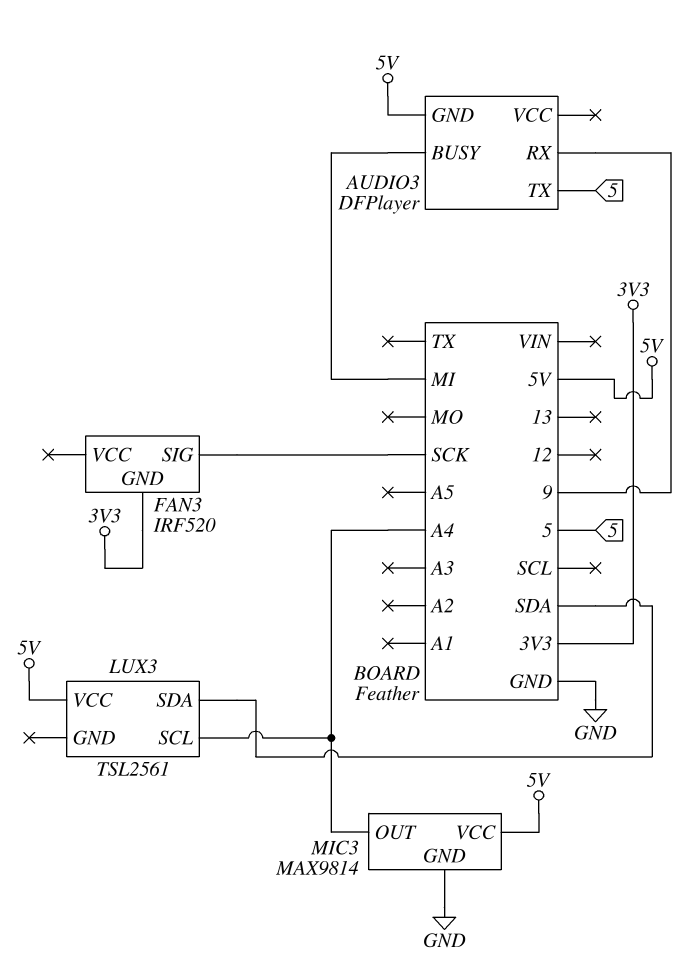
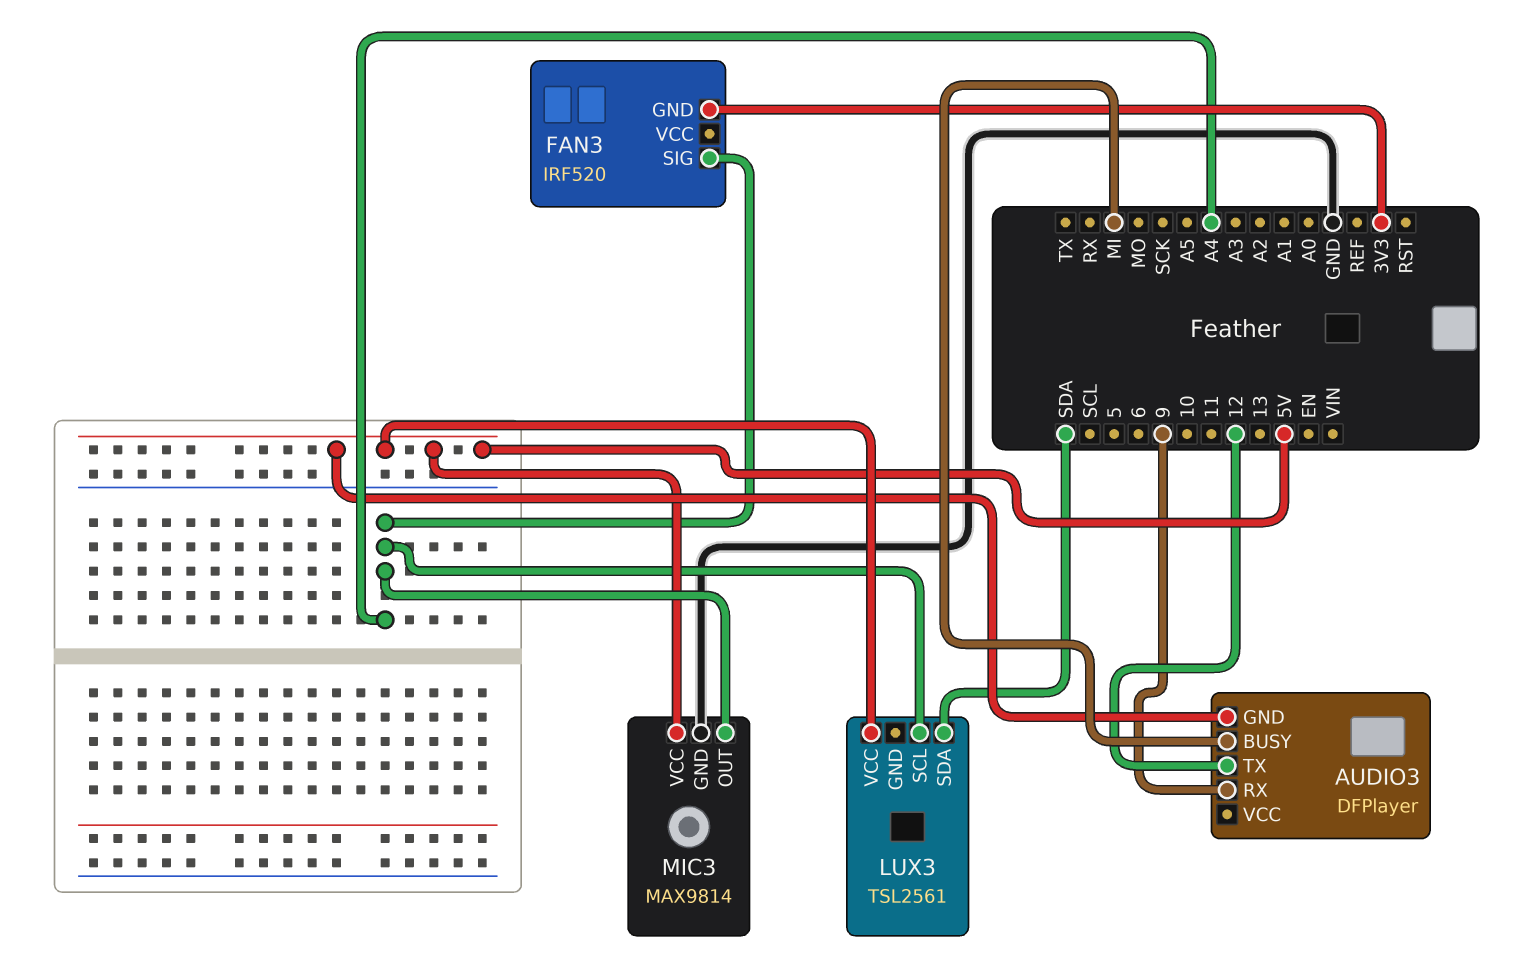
AUDIO3 pin TX: 5 -> 12
FAN3 pin SIG: SCK -> A4

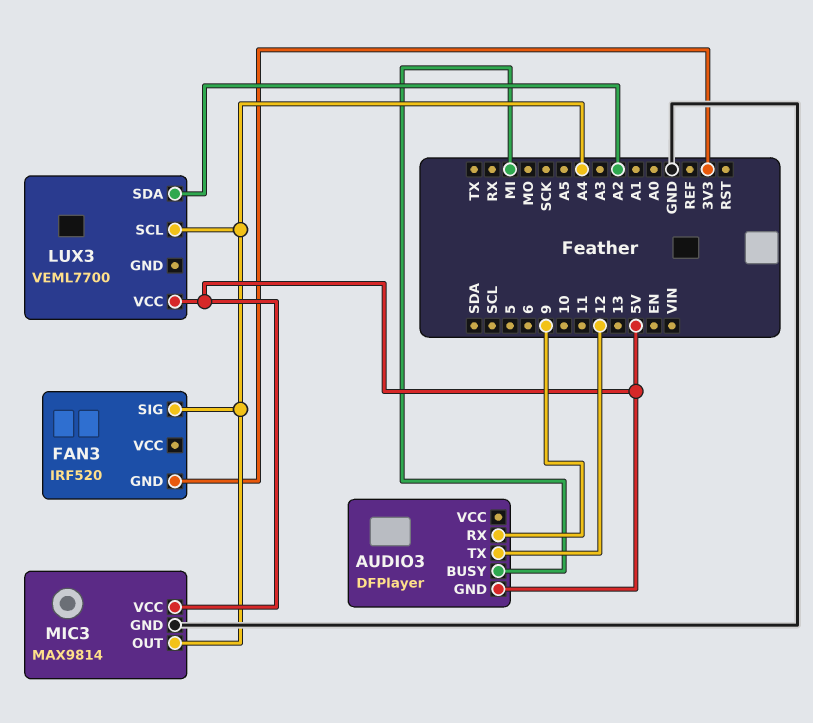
LUX3: TSL2561 -> VEML7700
LUX3 pin SDA: SDA -> A2

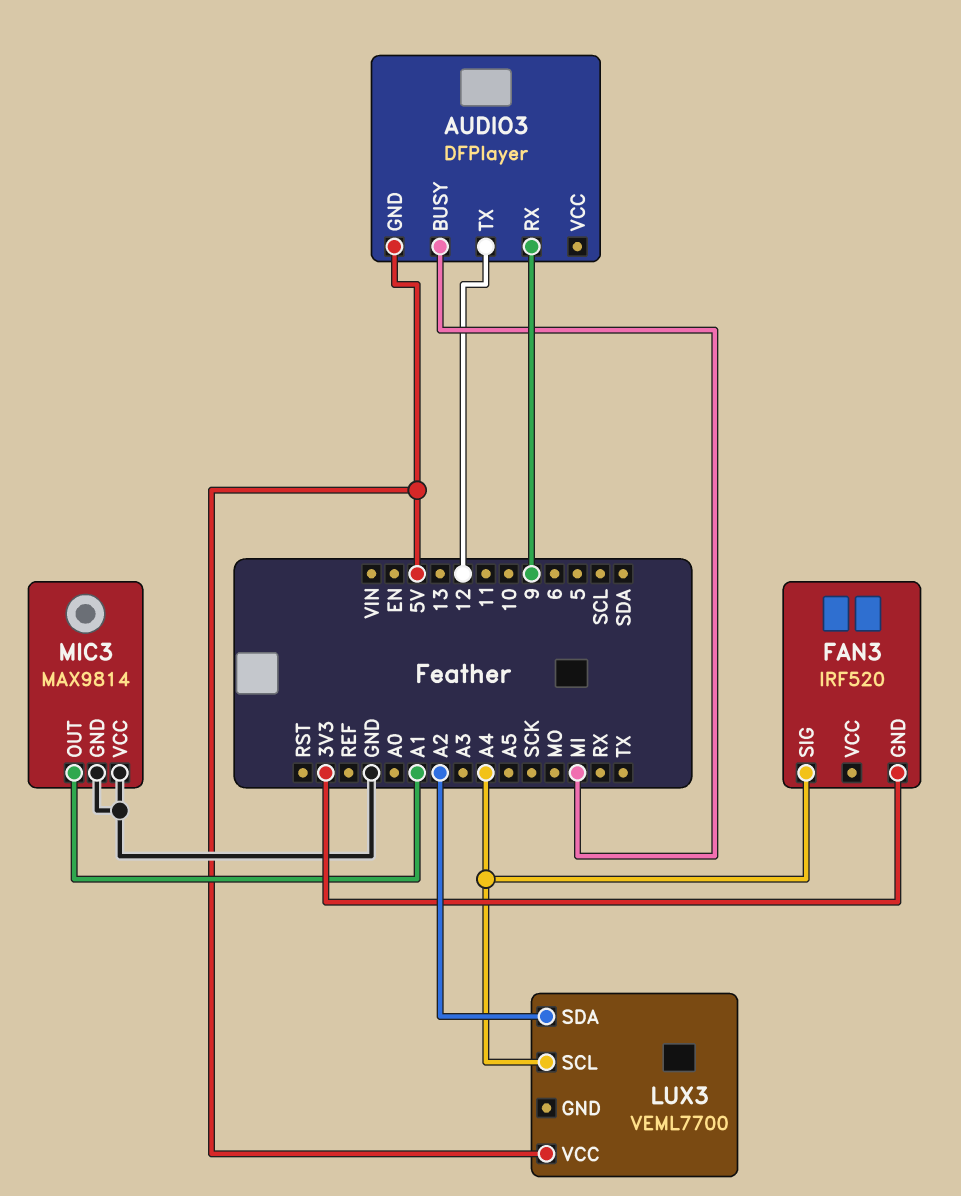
MIC3 pin OUT: A4 -> A1
MIC3 pin VCC: 5V -> GND

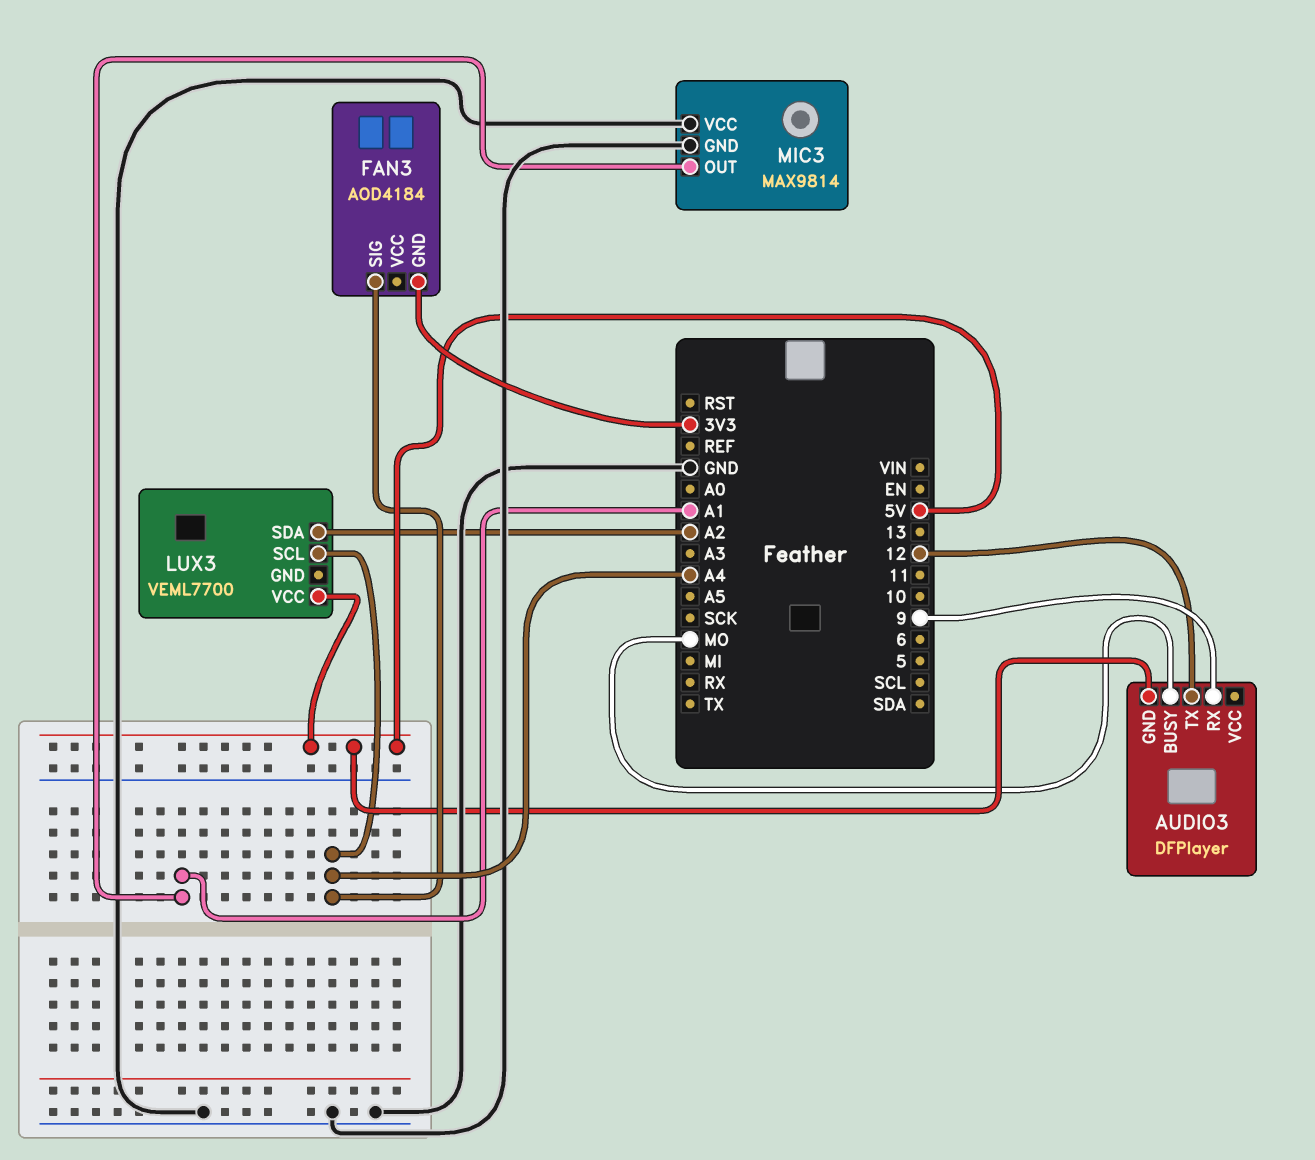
AUDIO3 pin BUSY: MI -> MO
FAN3: IRF520 -> AOD4184

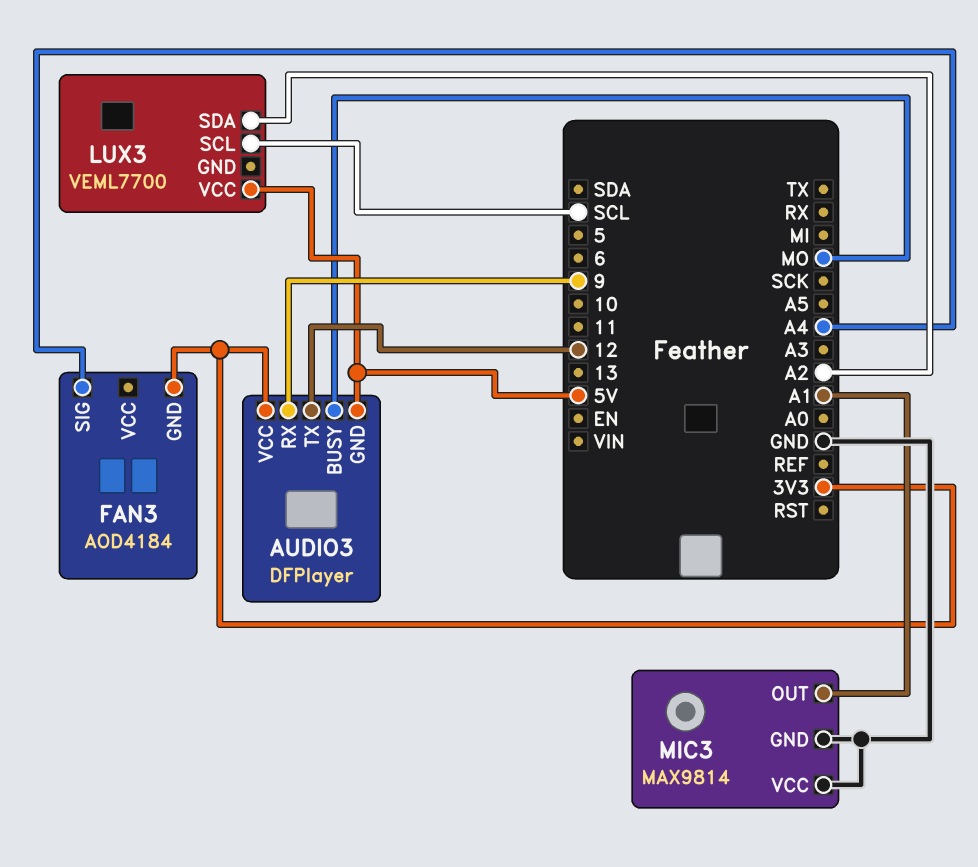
AUDIO3 pin VCC: none -> 3V3
LUX3 pin SCL: A4 -> SCL

